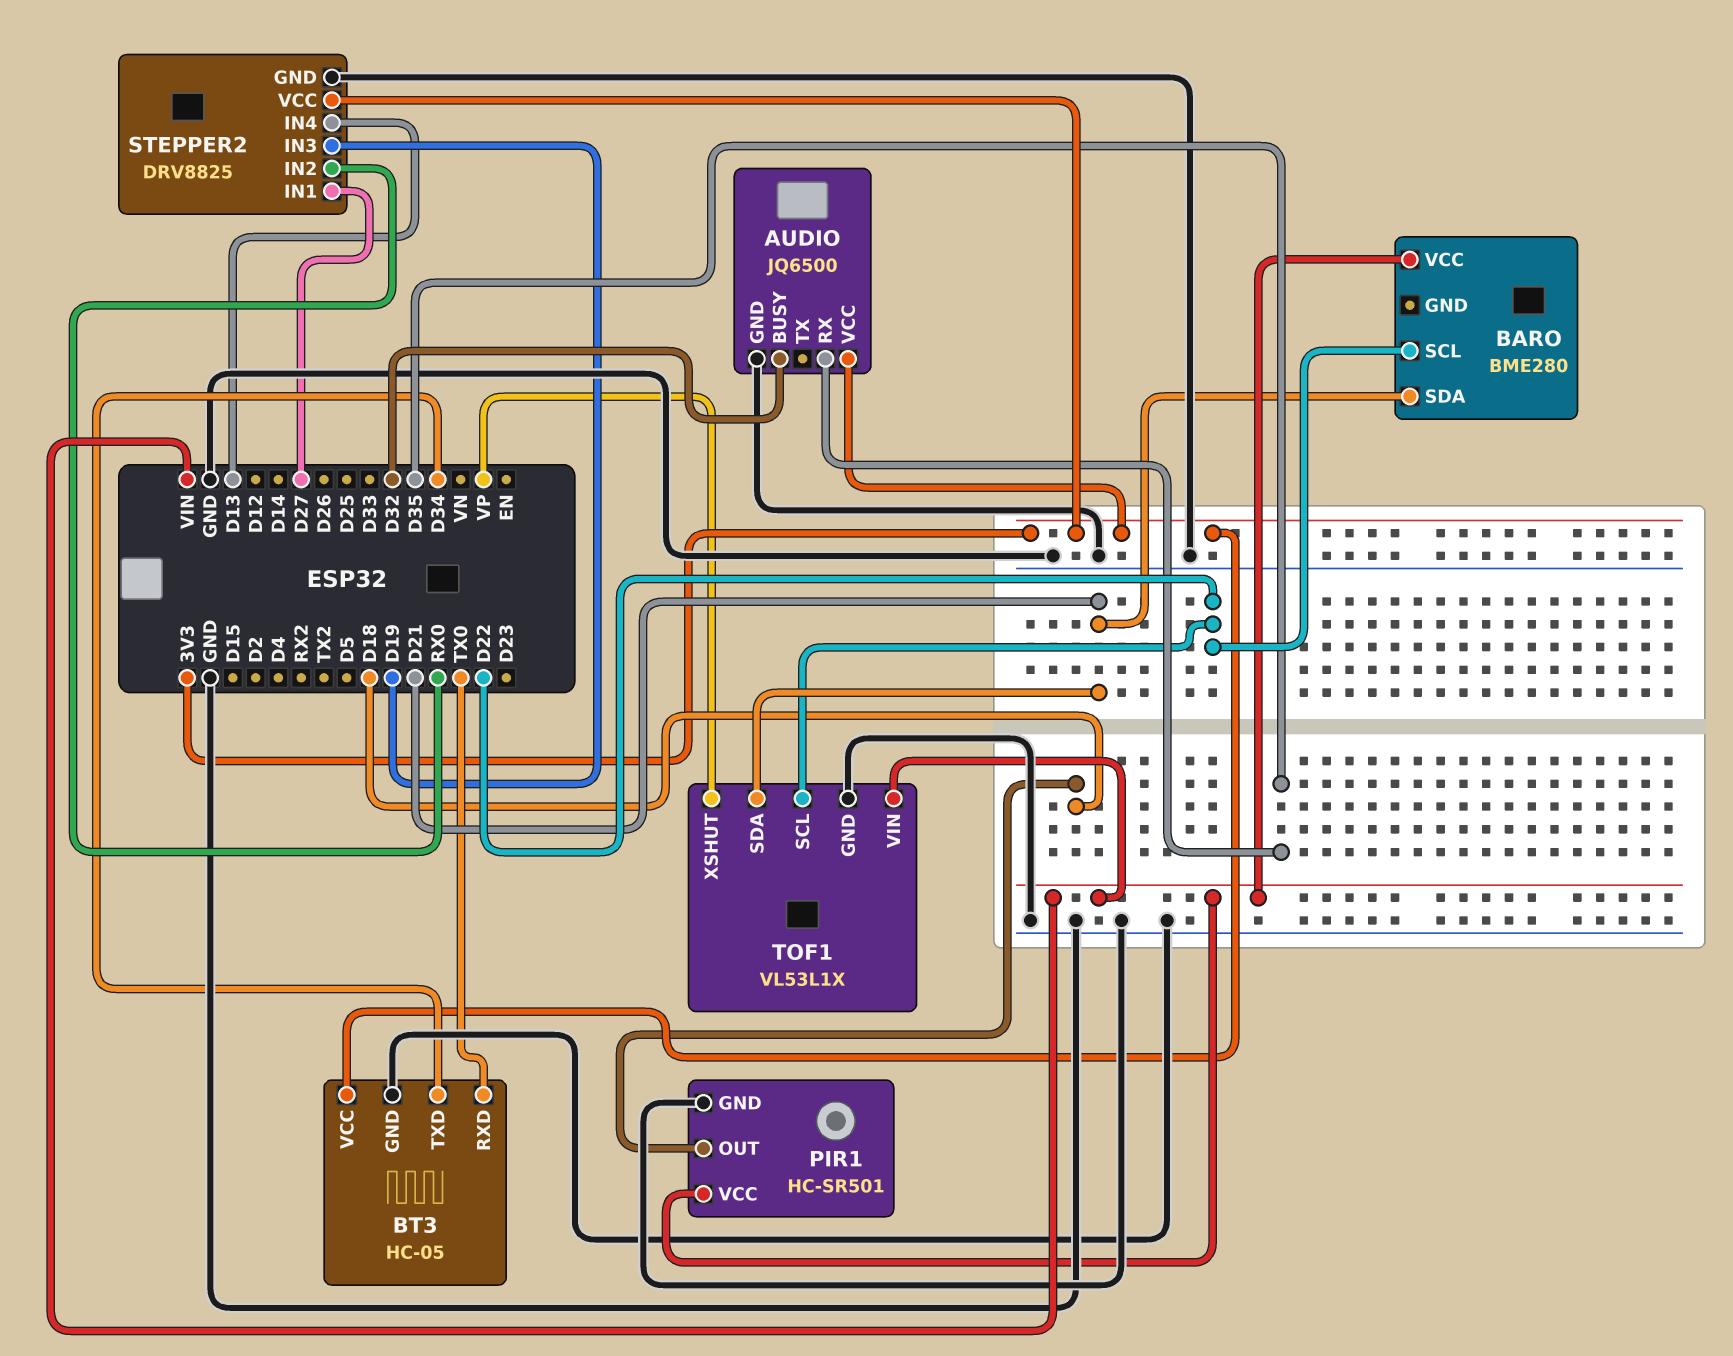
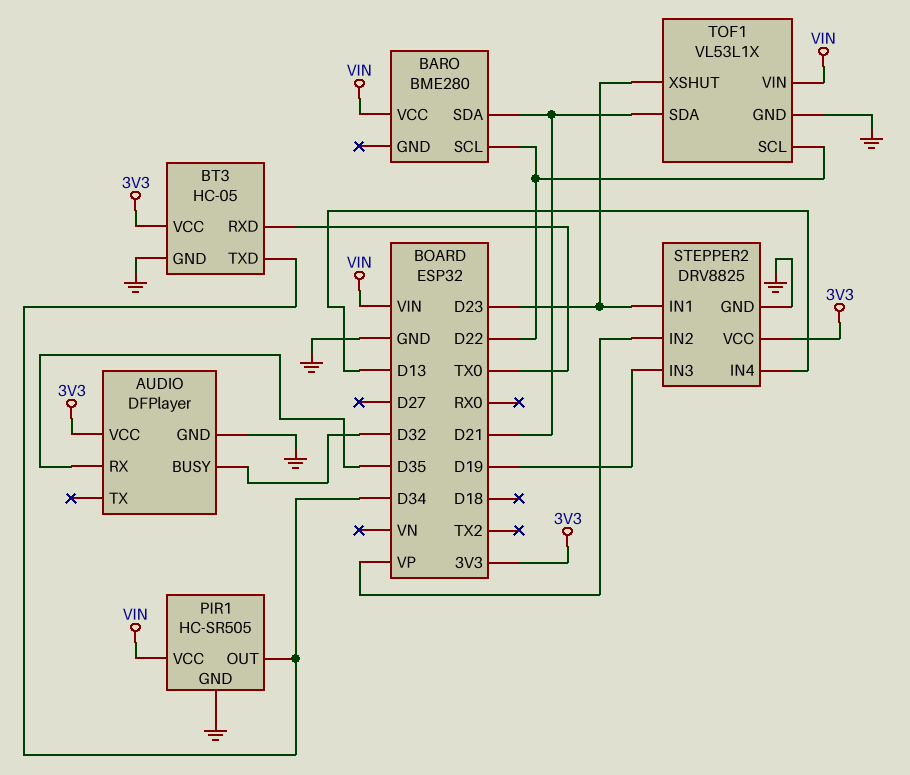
AUDIO: JQ6500 -> DFPlayer
PIR1: HC-SR501 -> HC-SR505
PIR1 pin OUT: D18 -> D34
STEPPER2 pin IN1: D27 -> D23
STEPPER2 pin IN2: RX0 -> VP
TOF1 pin XSHUT: VP -> D23

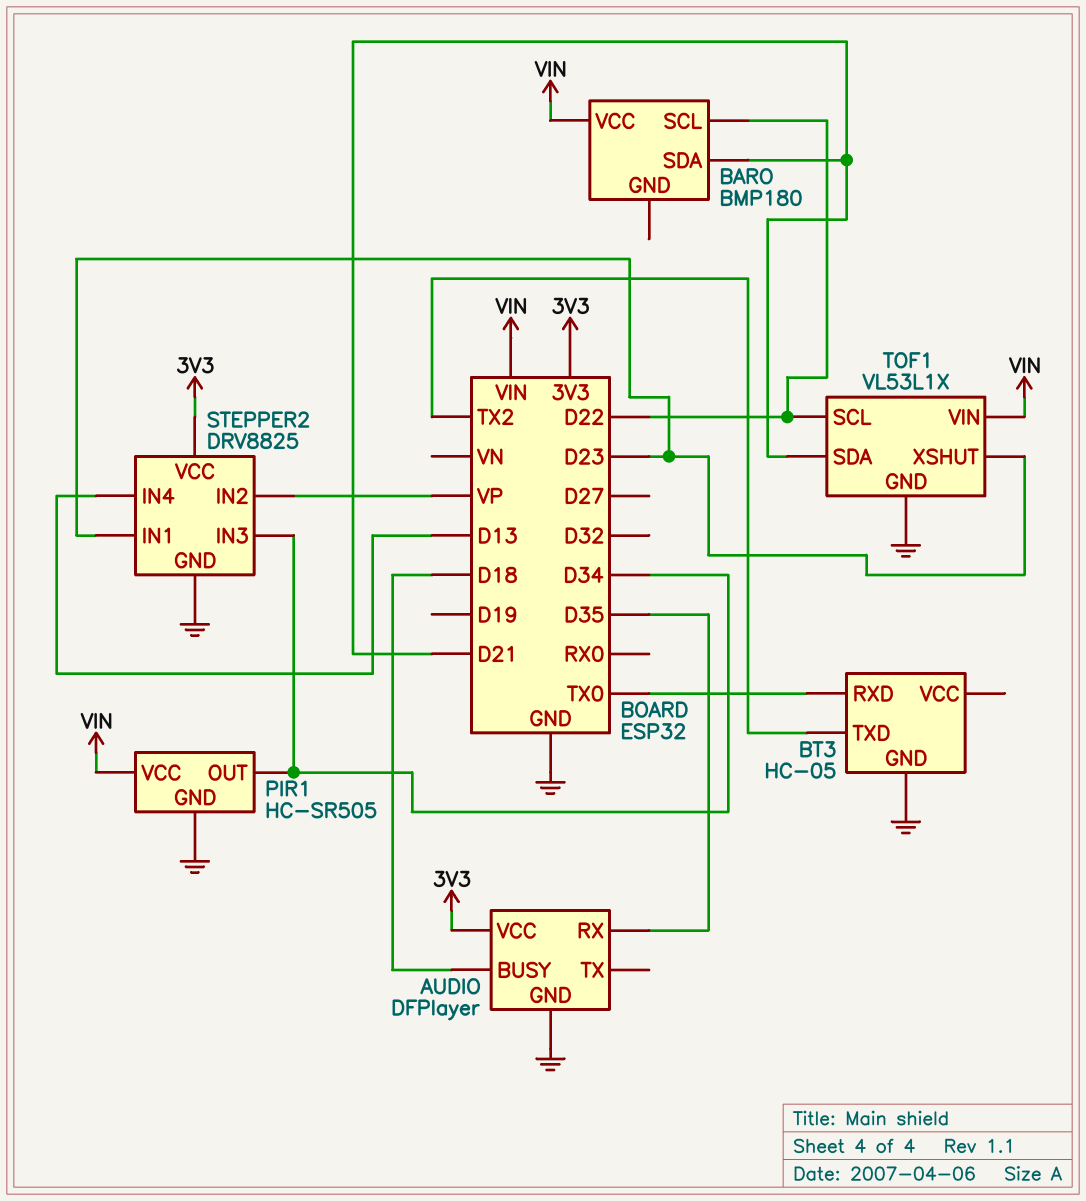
AUDIO pin BUSY: D32 -> D18
BARO: BME280 -> BMP180
BT3 pin TXD: D34 -> TX2
BT3 pin VCC: 3V3 -> none
STEPPER2 pin IN3: D19 -> D34

